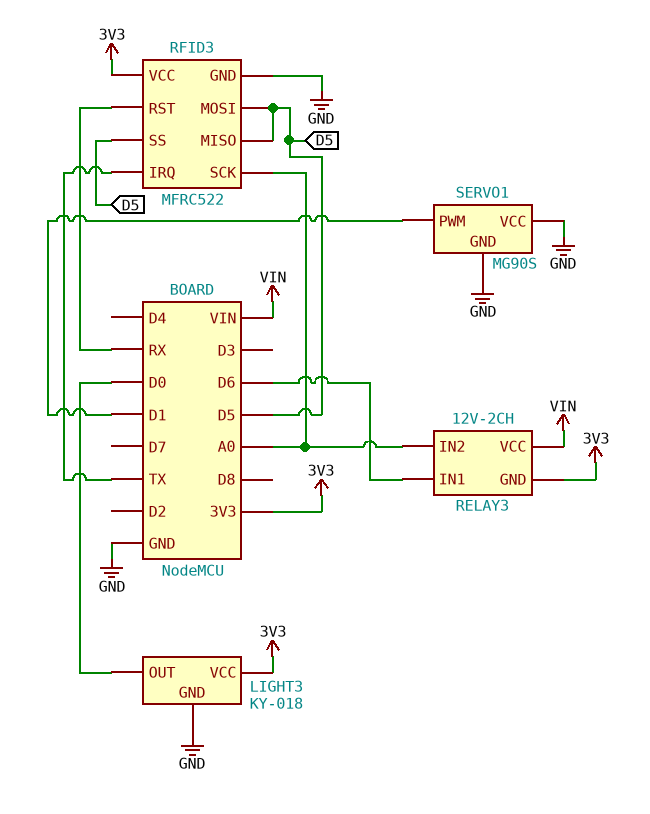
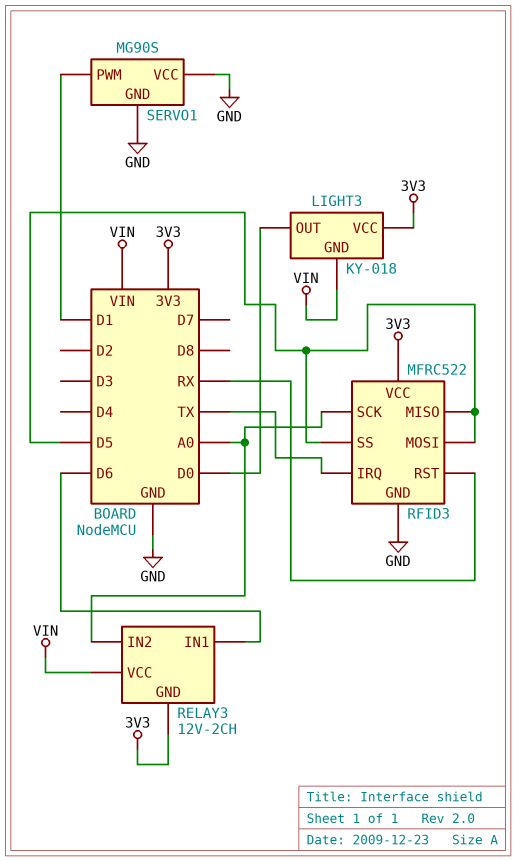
LIGHT3 pin GND: GND -> VIN

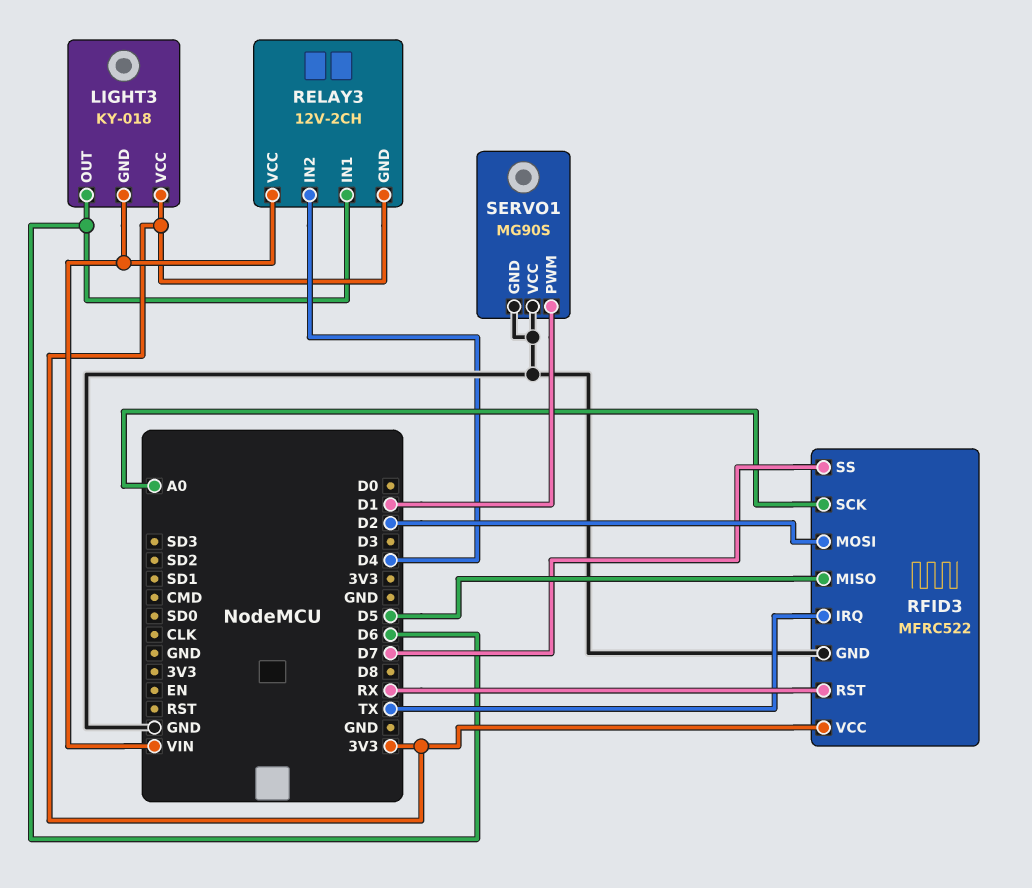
LIGHT3 pin OUT: D0 -> D6
RELAY3 pin IN2: A0 -> D4
RFID3 pin MOSI: D5 -> D2
RFID3 pin SS: D5 -> D7

